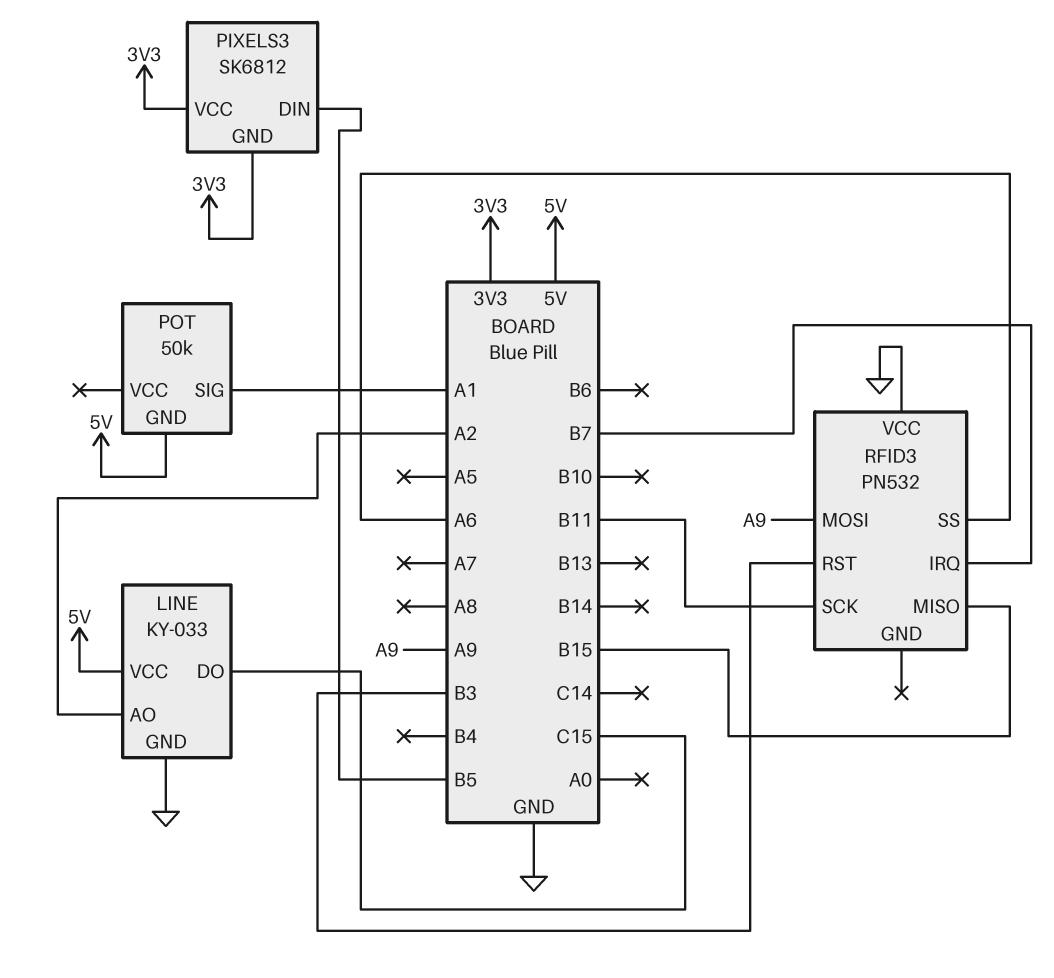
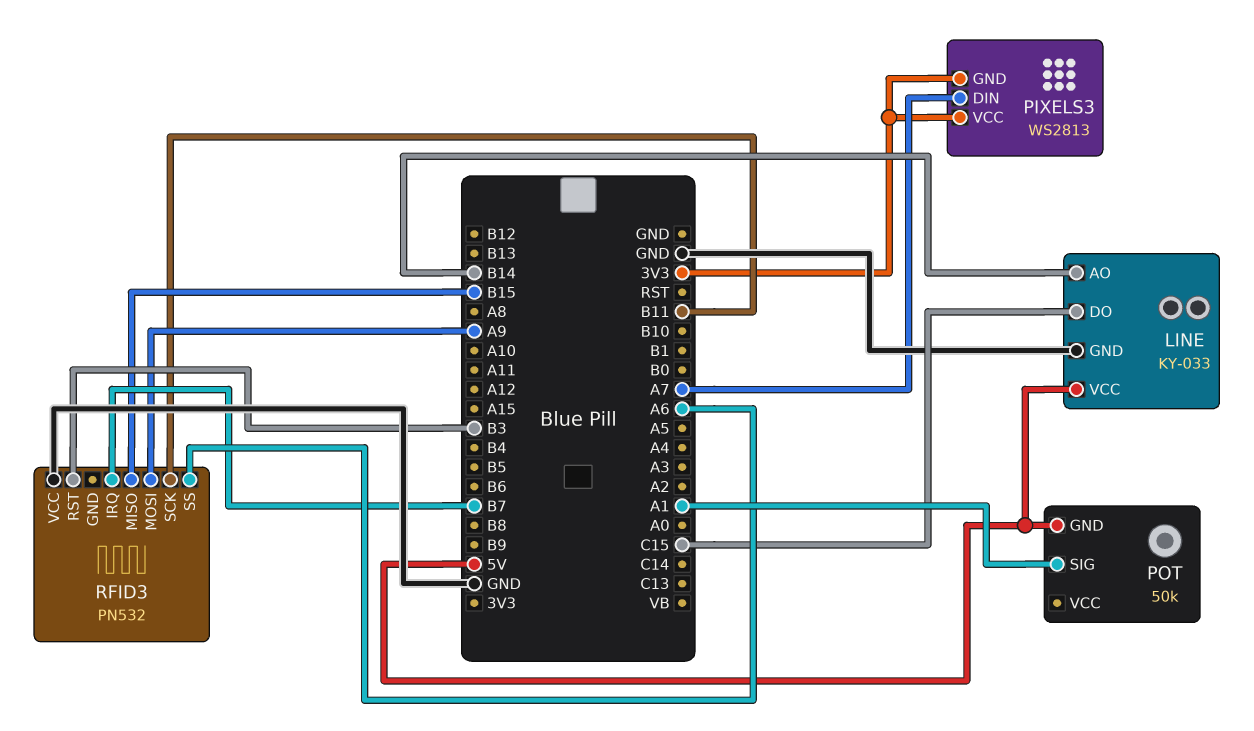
LINE pin AO: A2 -> B14
PIXELS3: SK6812 -> WS2813
PIXELS3 pin DIN: B5 -> A7

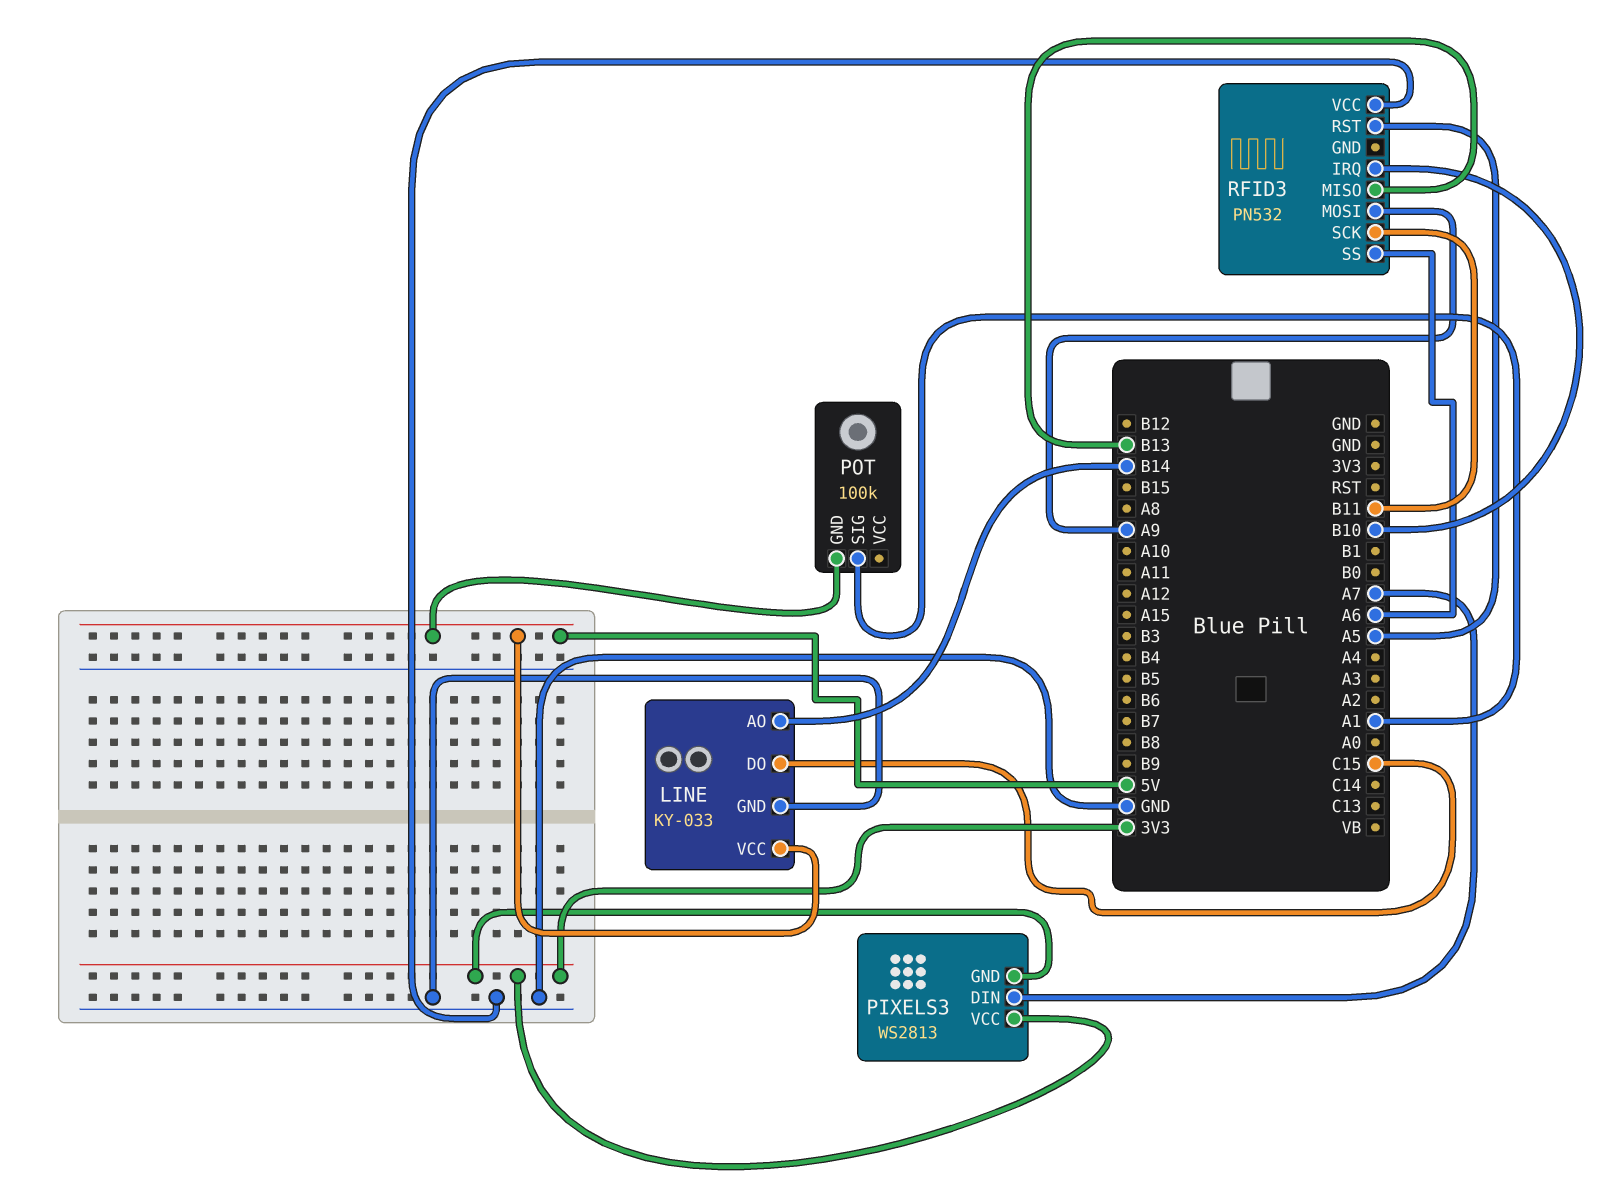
POT: 50k -> 100k
RFID3 pin IRQ: B7 -> B10
RFID3 pin MISO: B15 -> B13
RFID3 pin RST: B3 -> A5

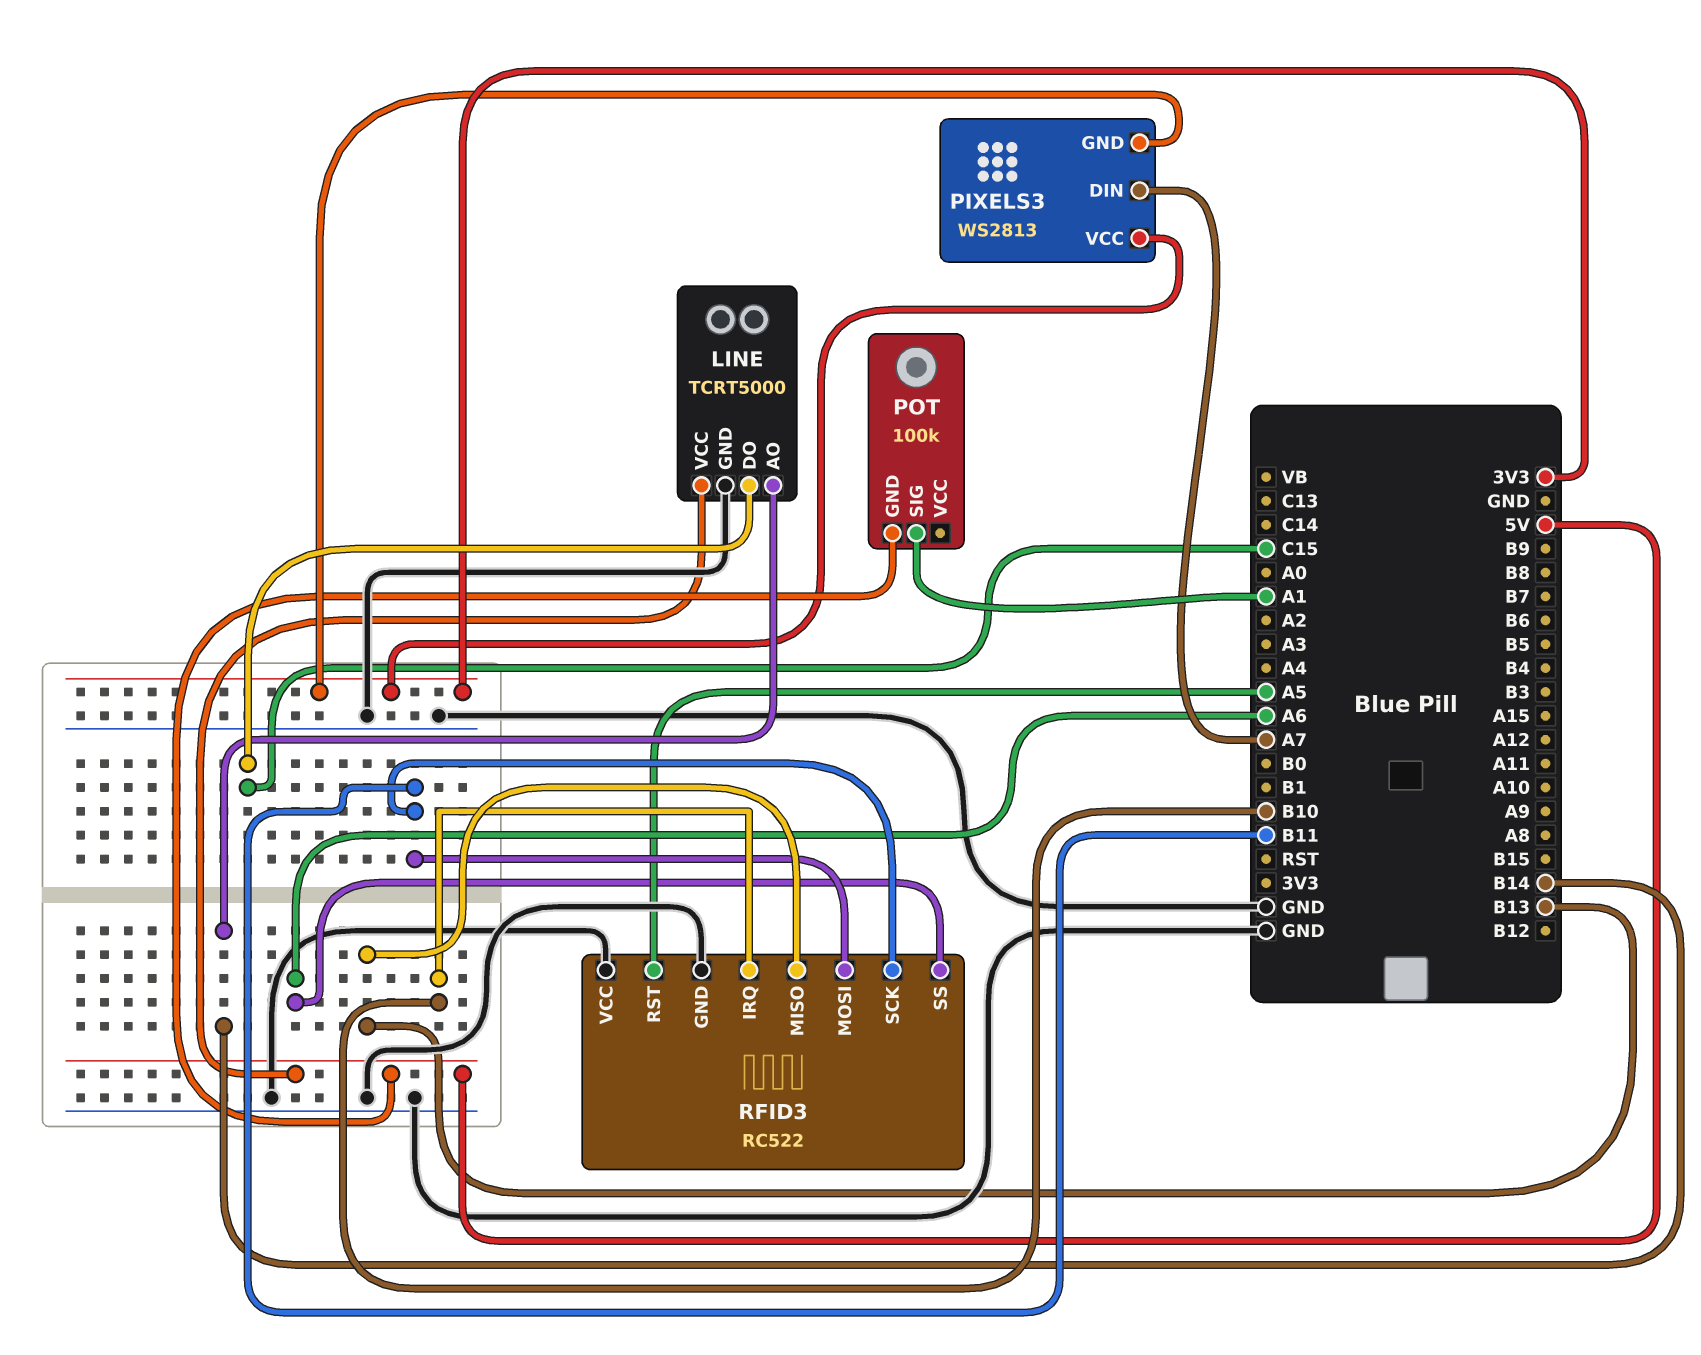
LINE: KY-033 -> TCRT5000
RFID3: PN532 -> RC522
RFID3 pin GND: none -> GND
RFID3 pin MOSI: A9 -> B11

